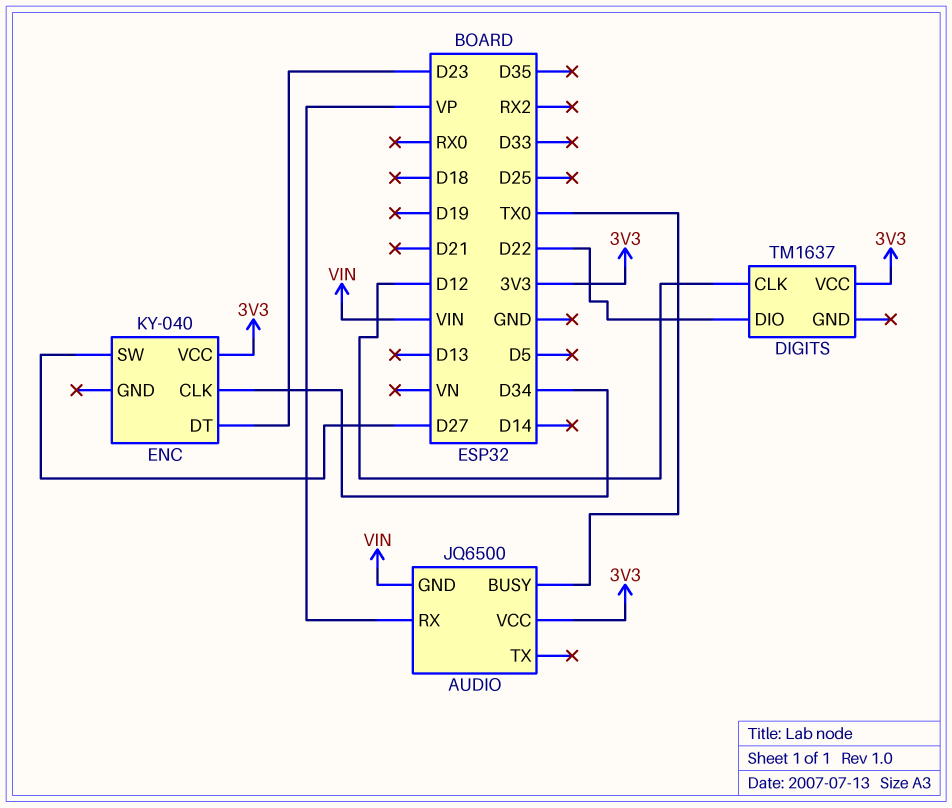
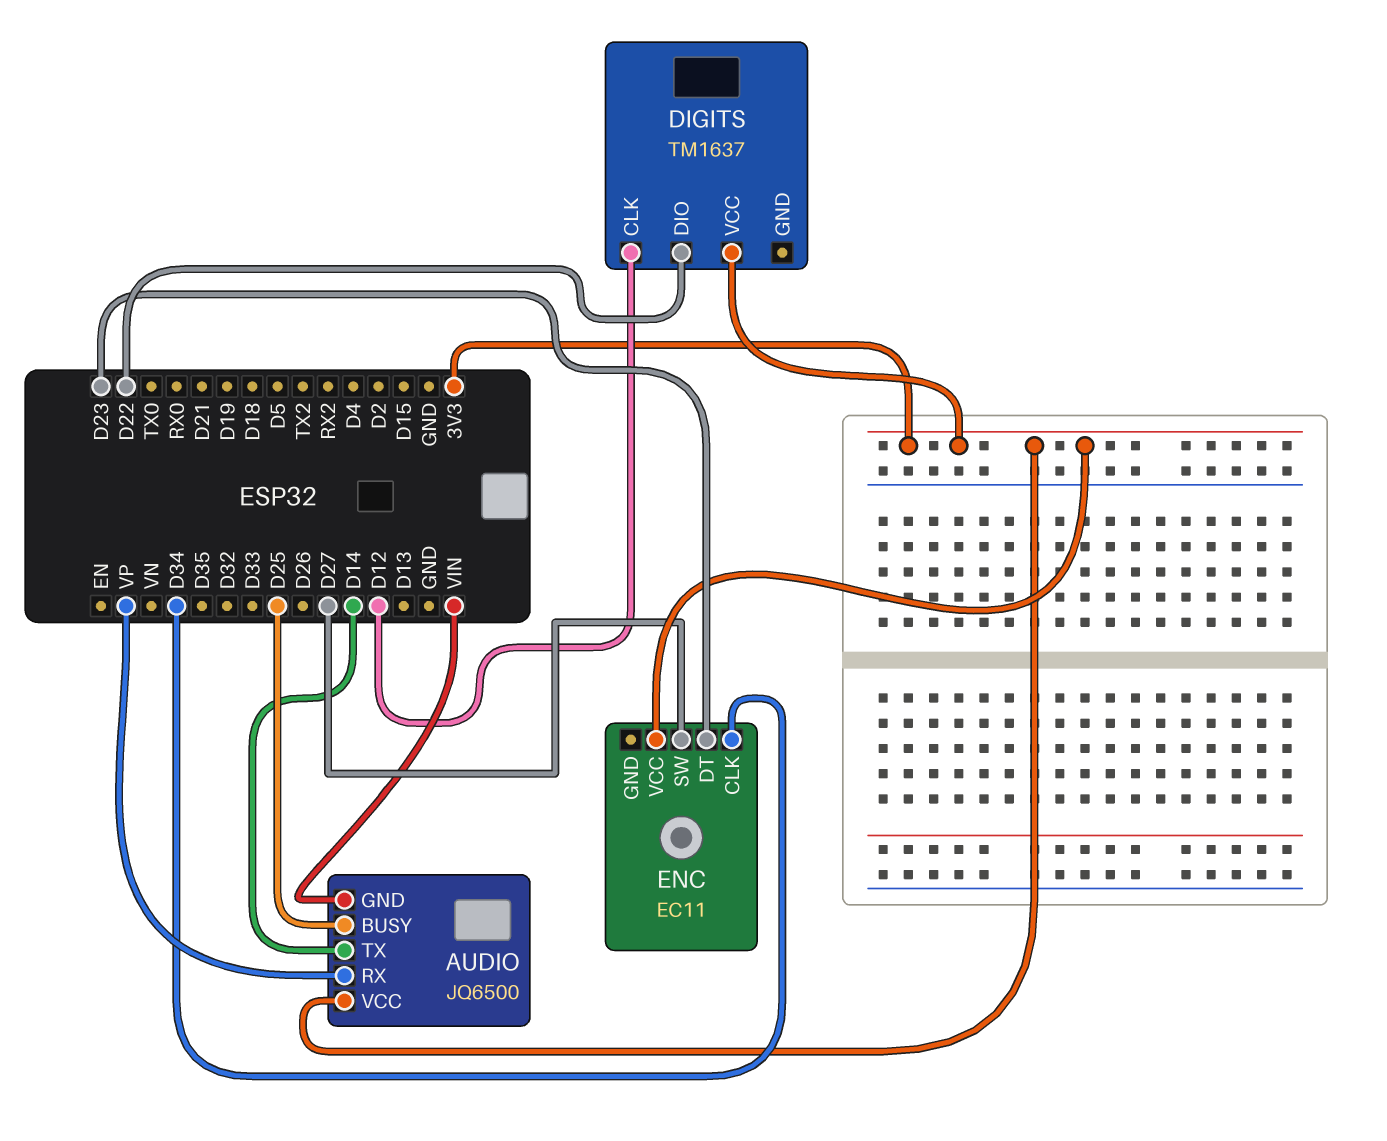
AUDIO pin BUSY: TX0 -> D25
AUDIO pin TX: none -> D14
ENC: KY-040 -> EC11

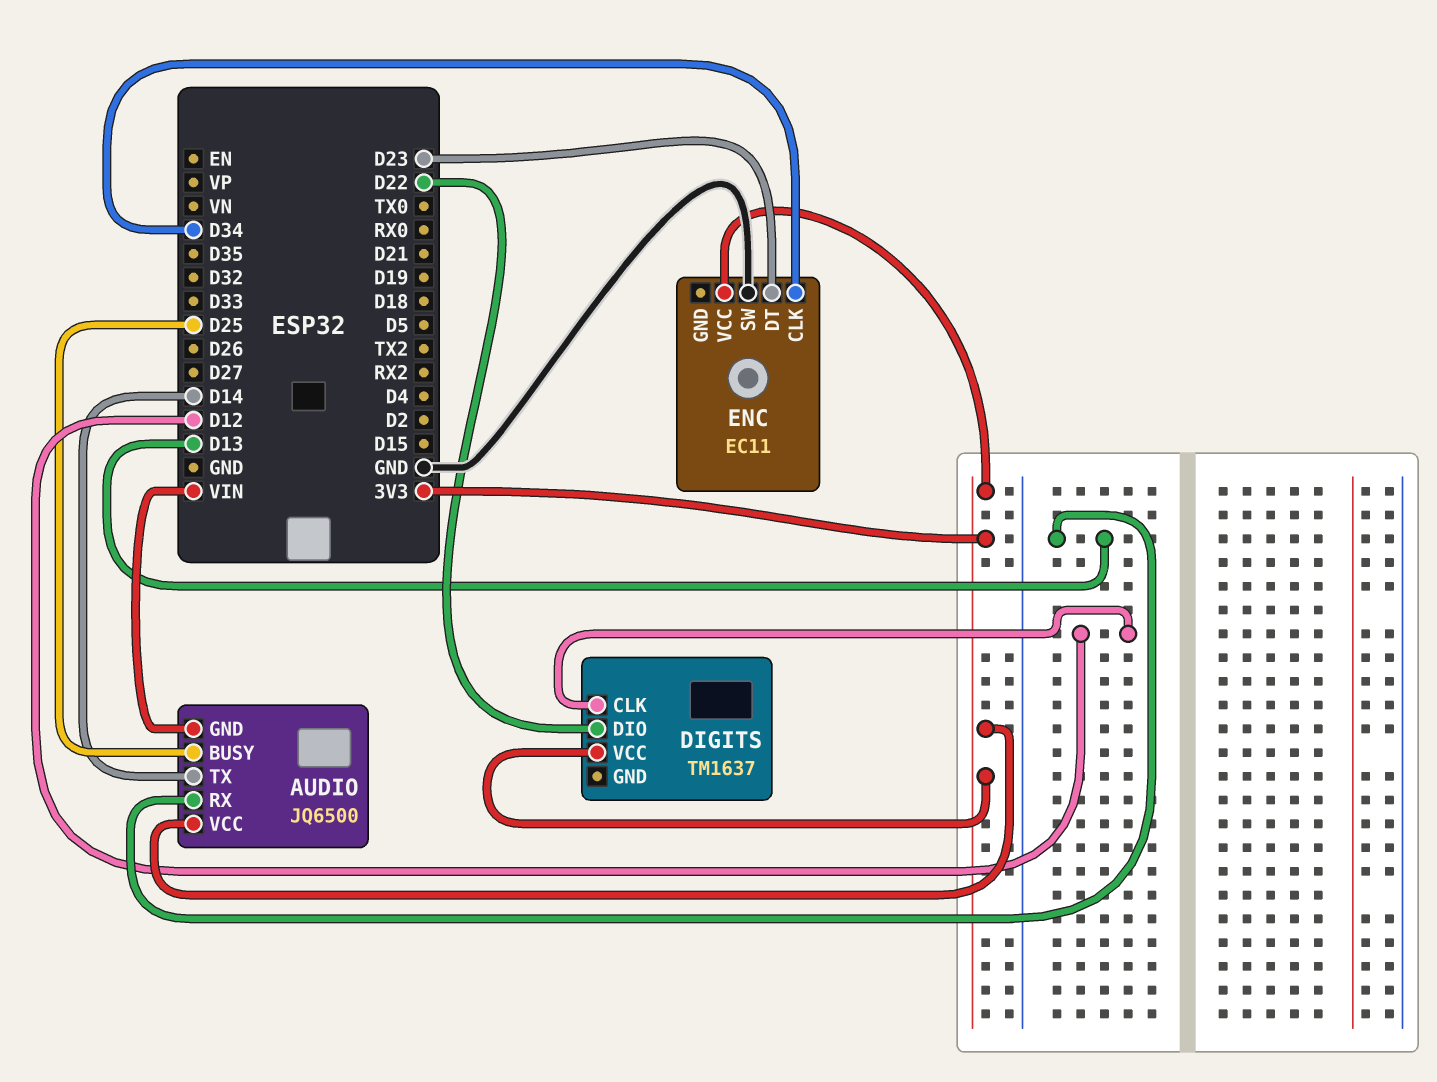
AUDIO pin RX: VP -> D13
ENC pin SW: D27 -> GND

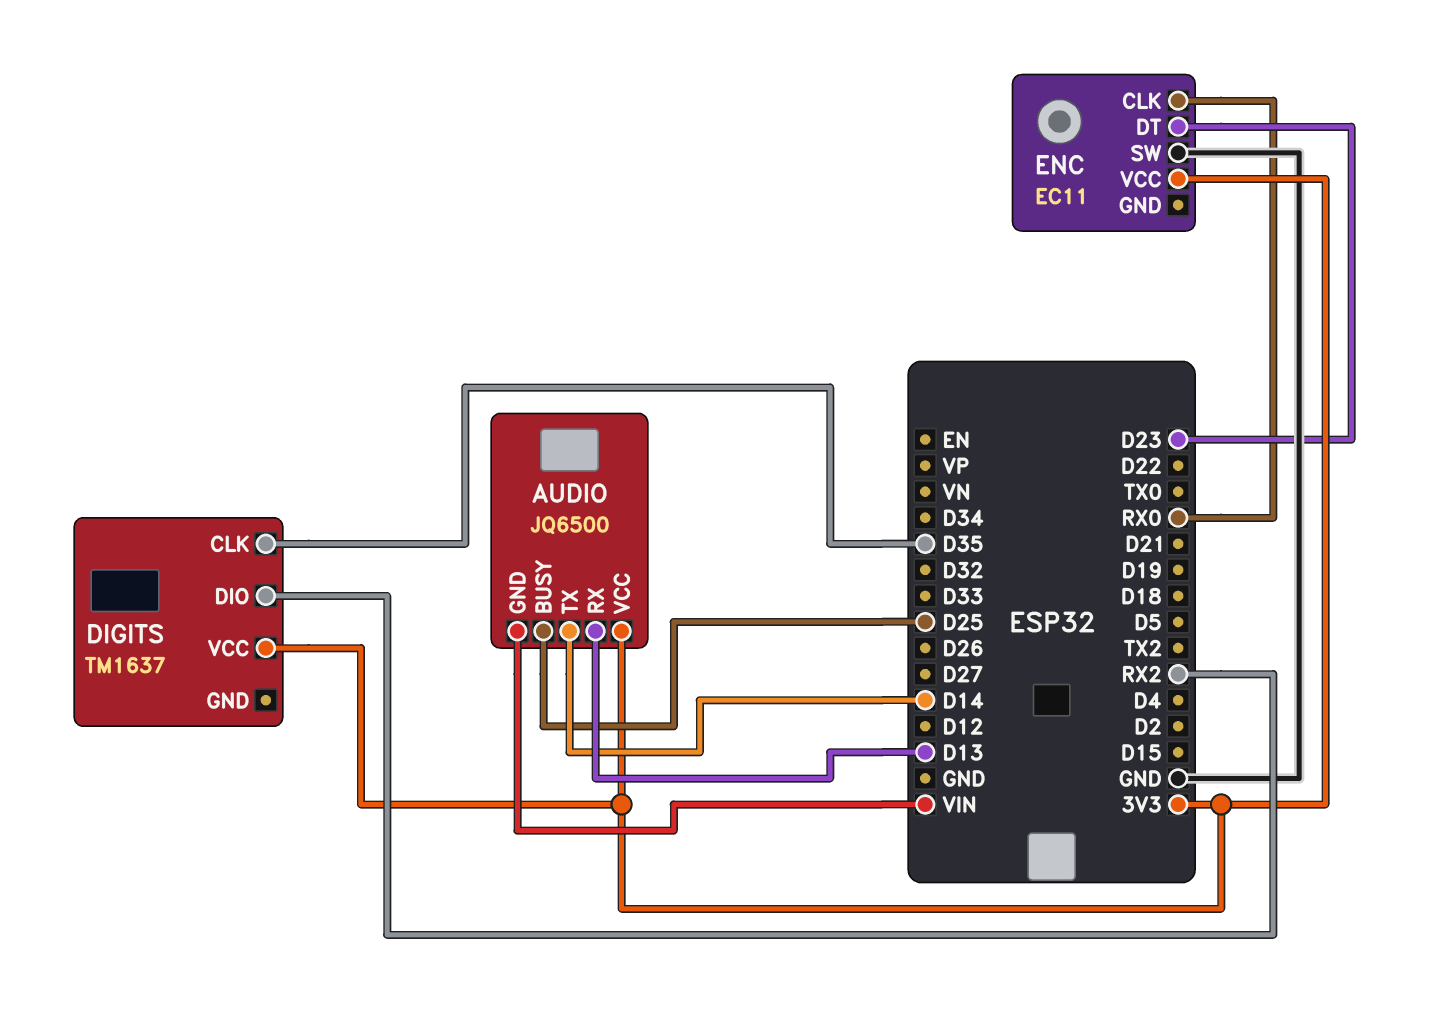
DIGITS pin CLK: D12 -> D35
DIGITS pin DIO: D22 -> RX2
ENC pin CLK: D34 -> RX0

